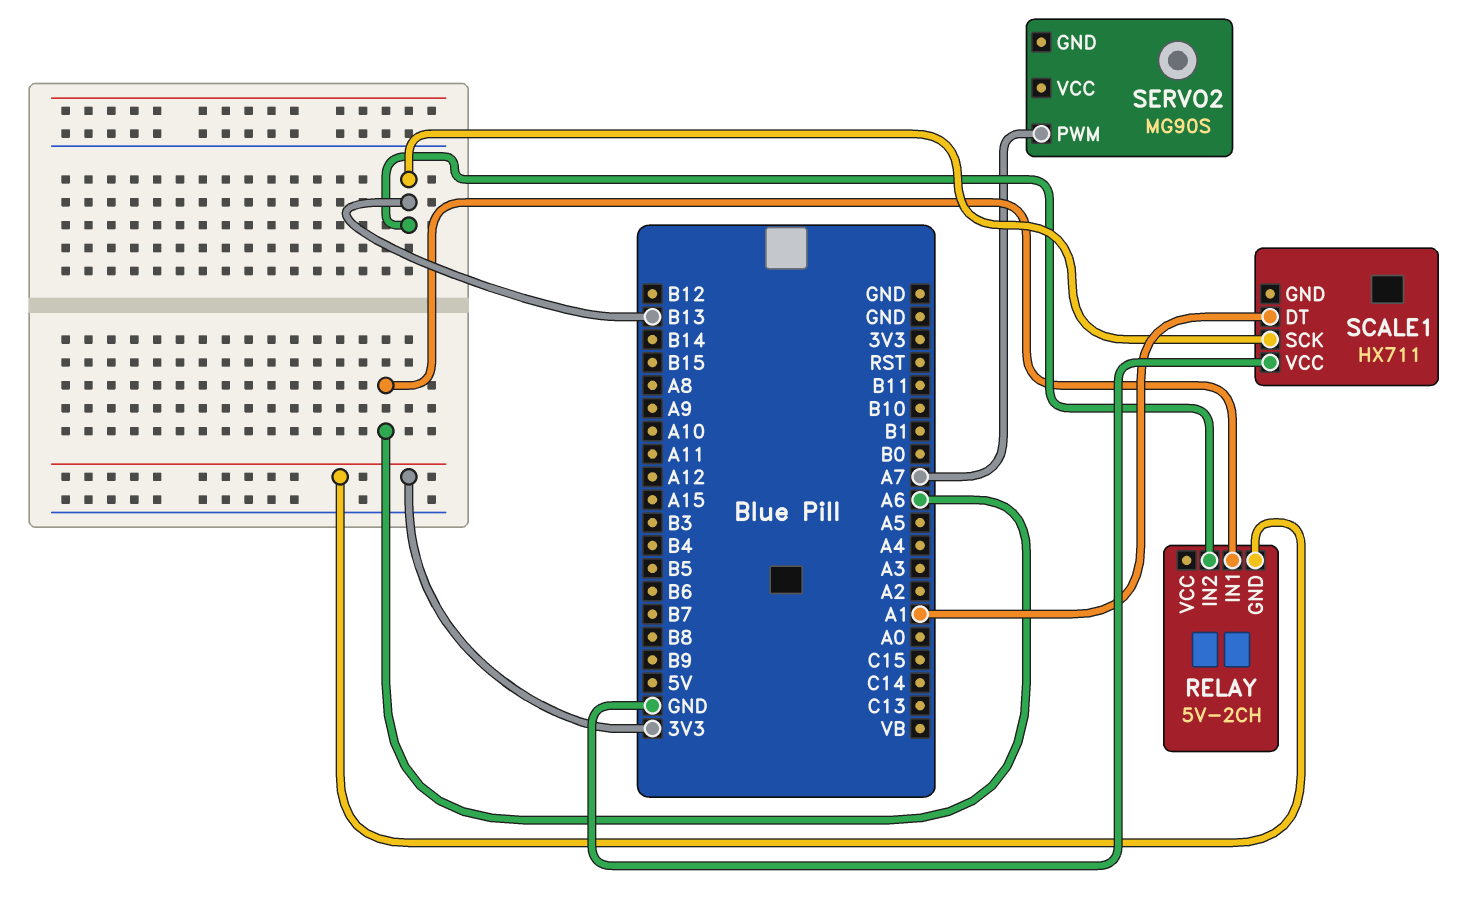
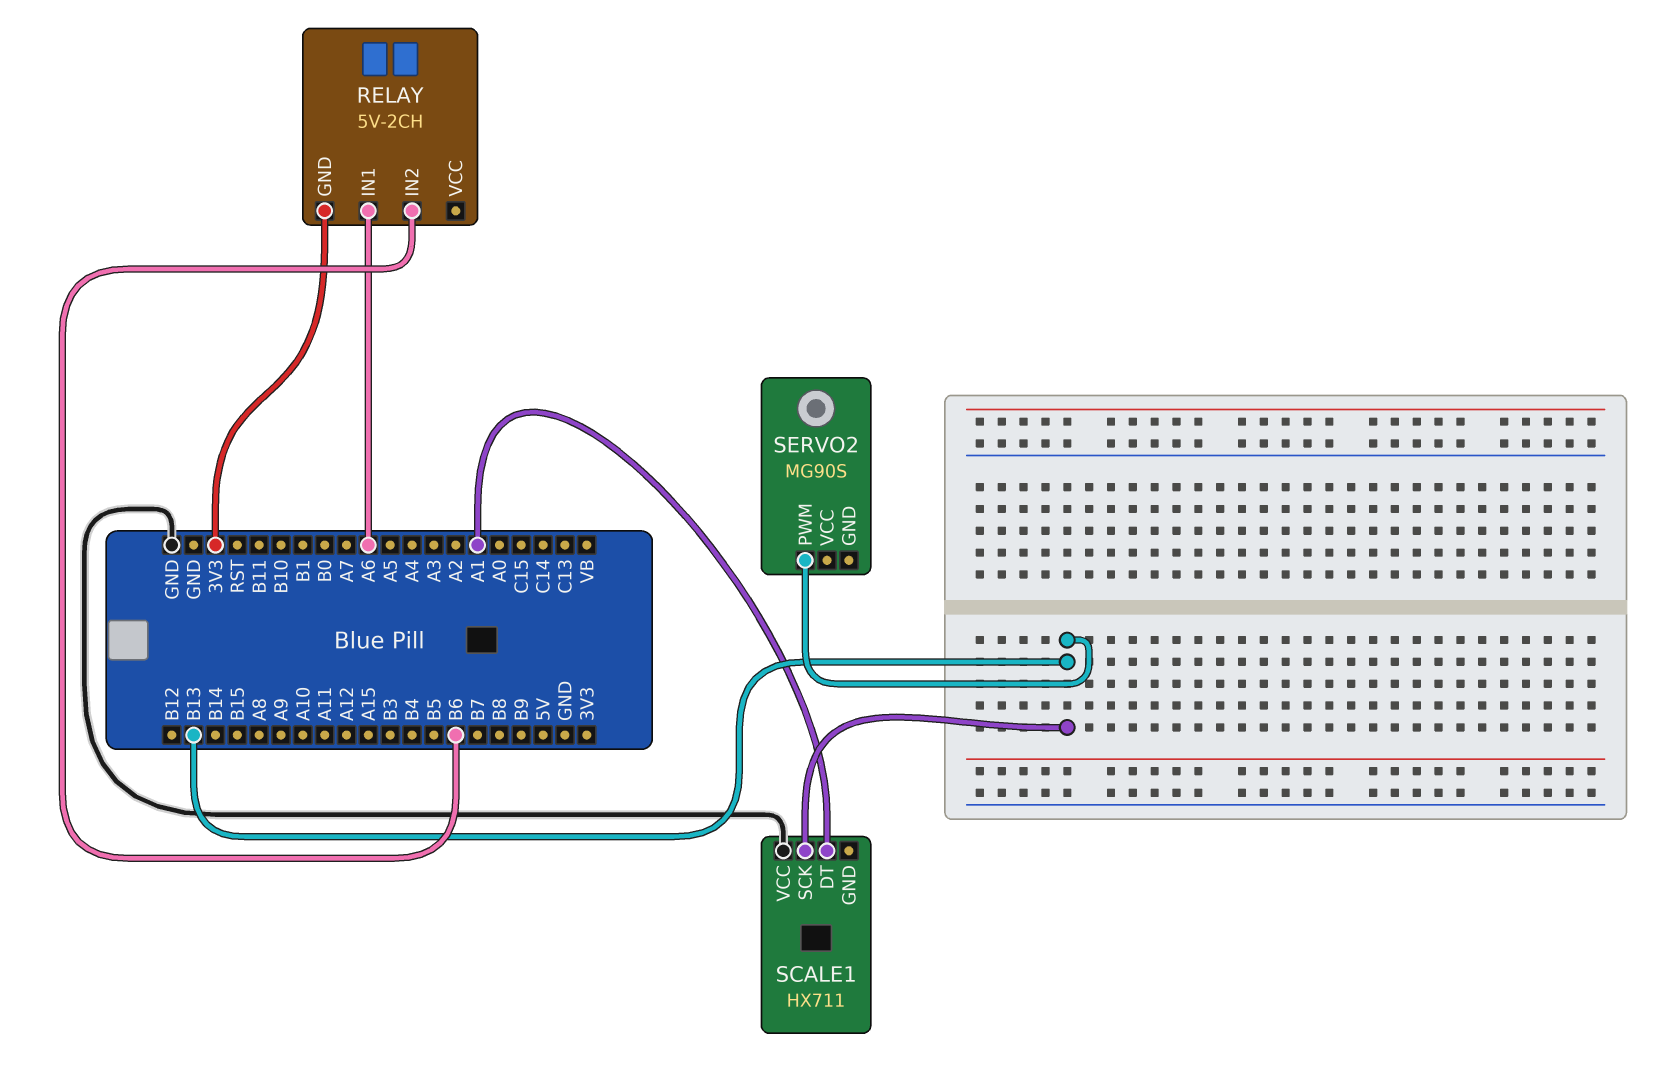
RELAY pin IN2: B13 -> B6
SERVO2 pin PWM: A7 -> B13

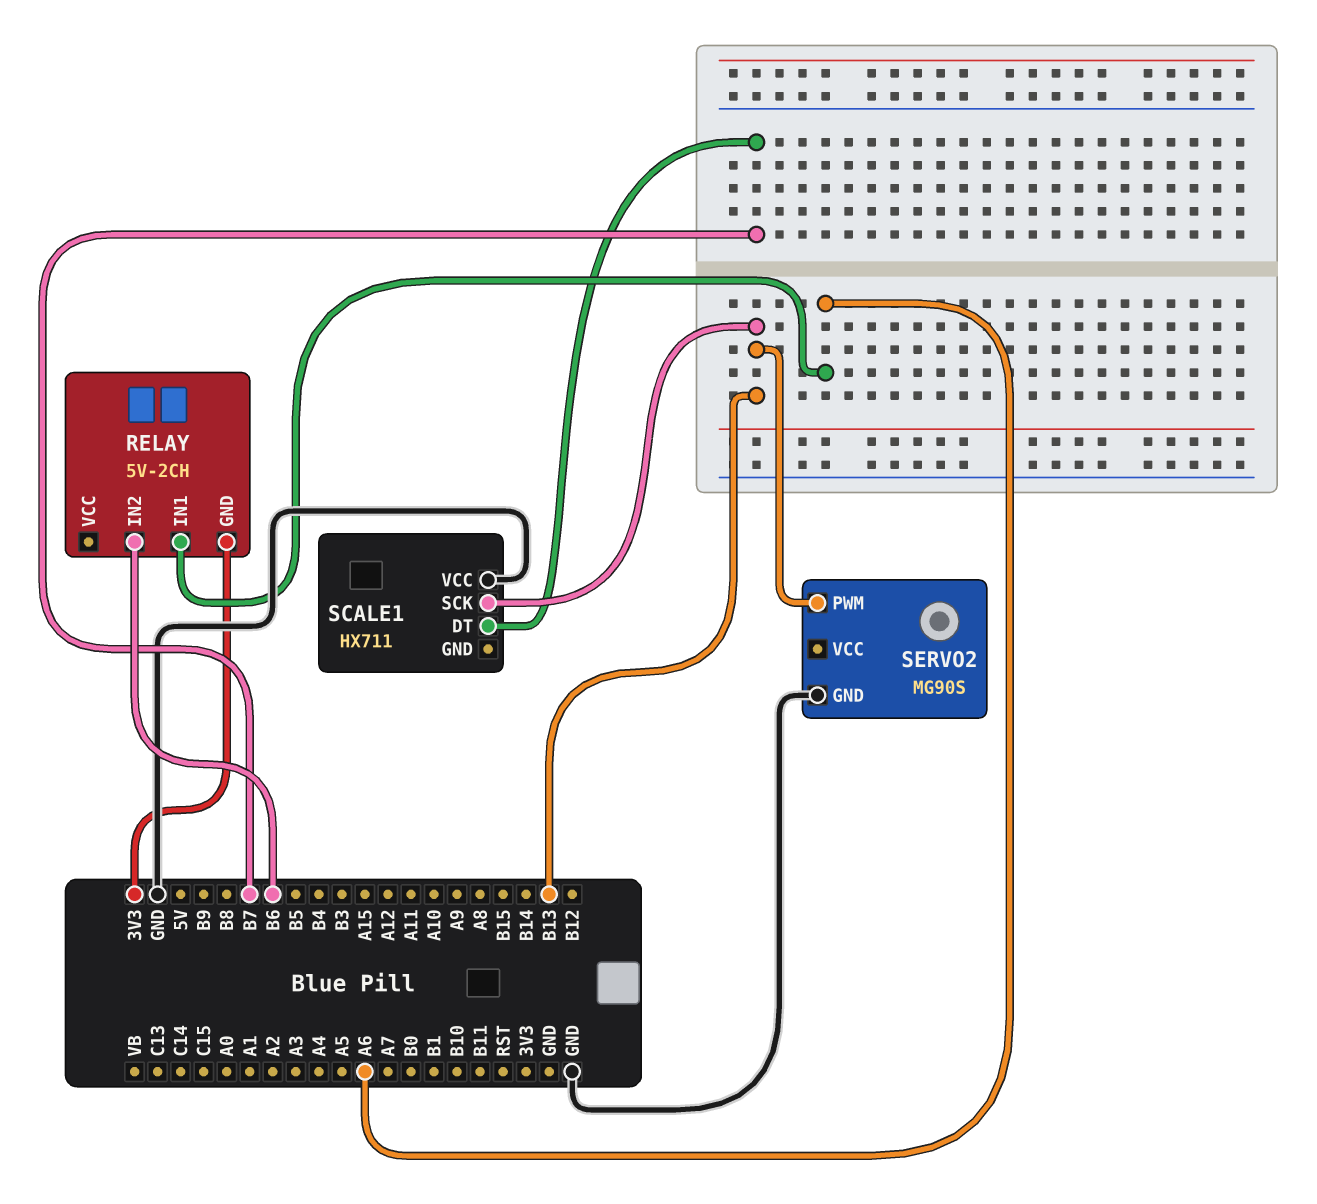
SCALE1 pin DT: A1 -> B7
SERVO2 pin GND: none -> GND

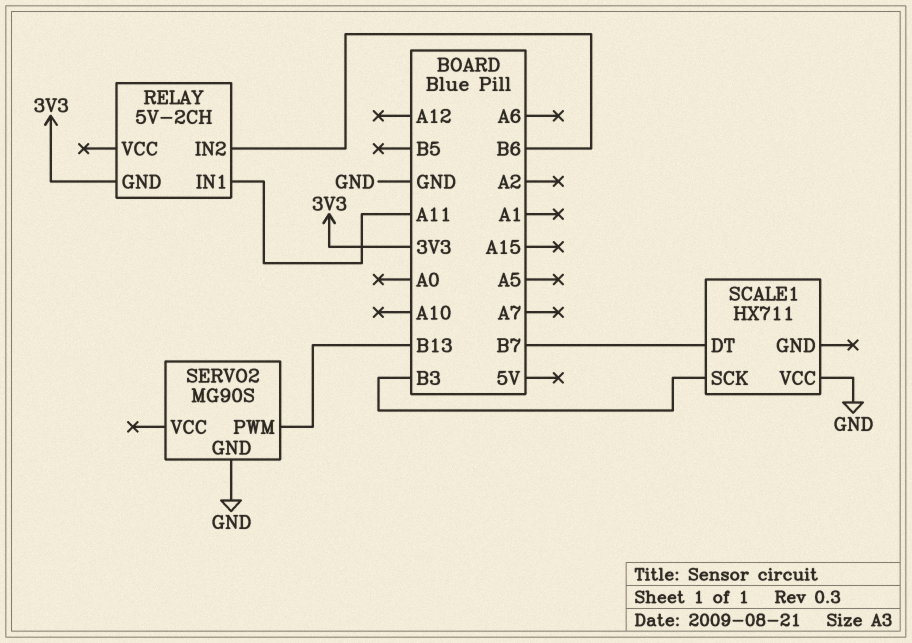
RELAY pin IN1: A6 -> A11
SCALE1 pin SCK: B13 -> B3

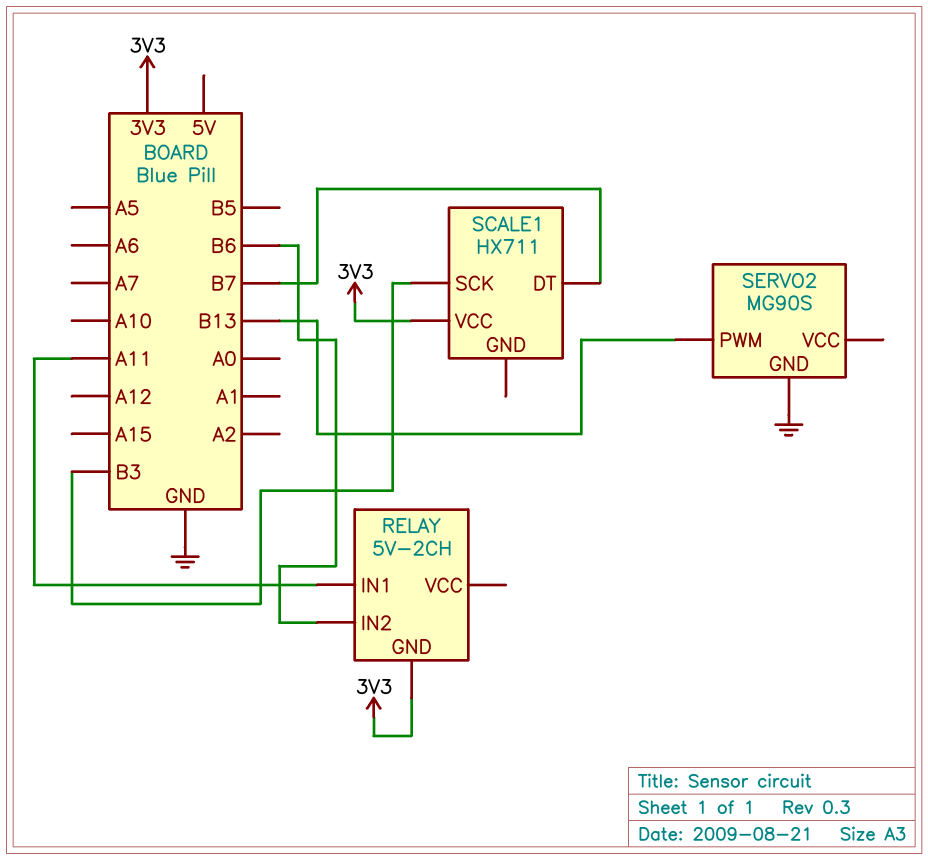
SCALE1 pin VCC: GND -> 3V3

